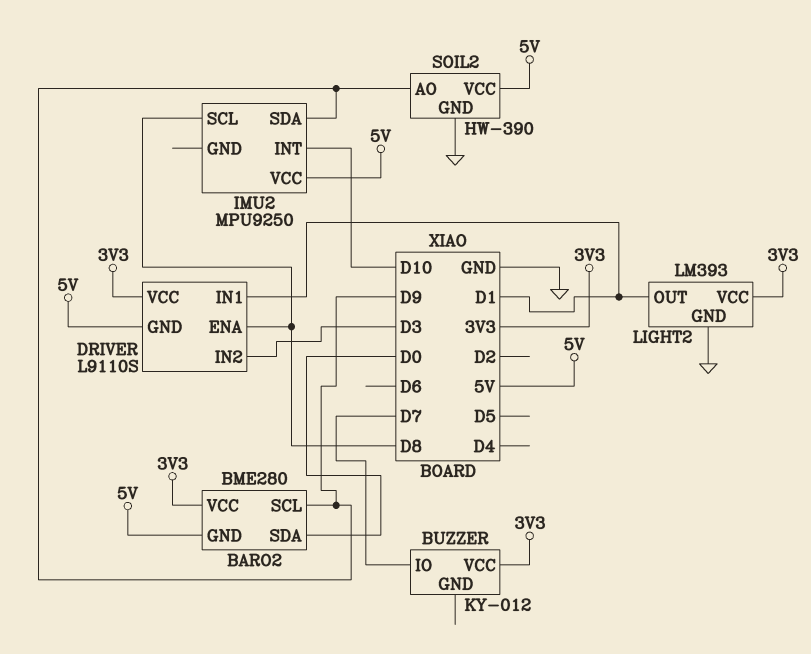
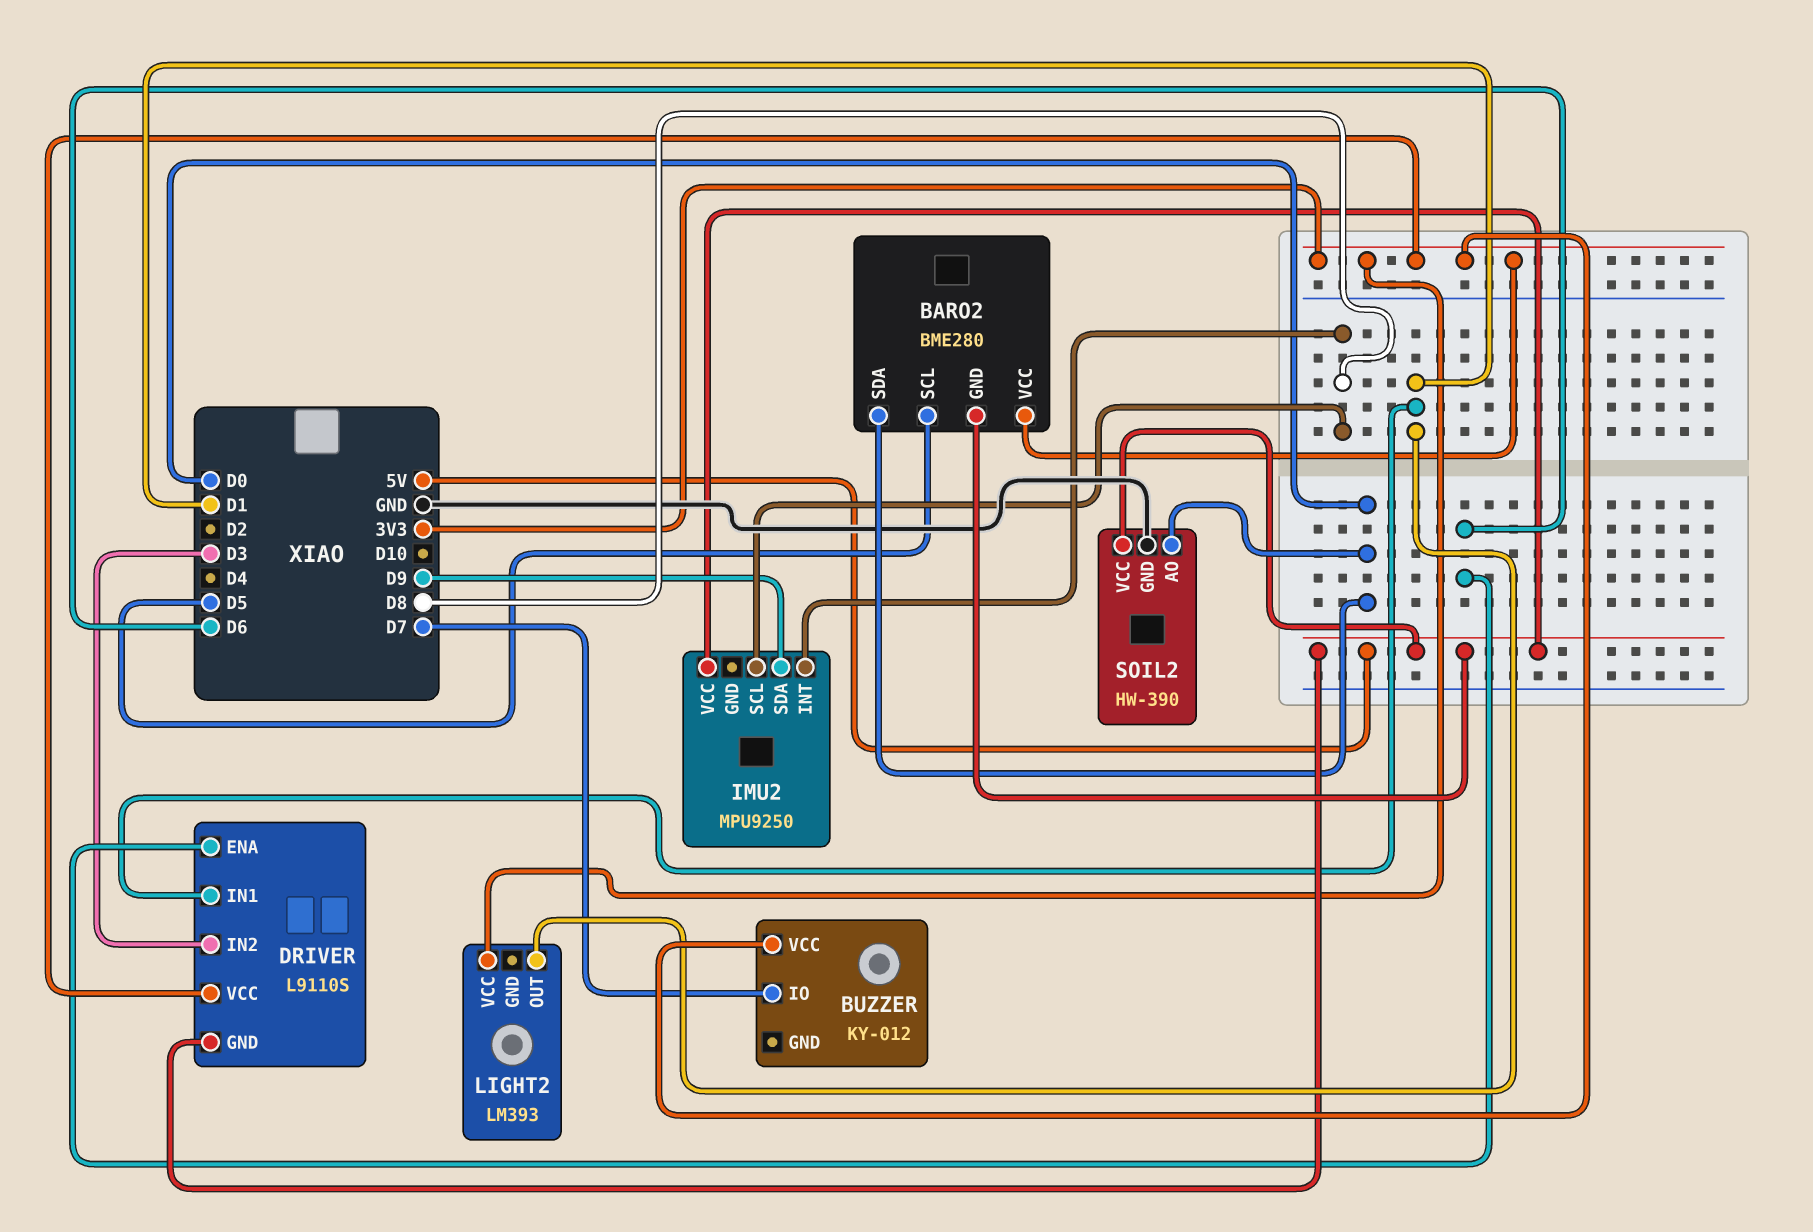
BARO2 pin SCL: D9 -> D5
DRIVER pin ENA: D8 -> D6
IMU2 pin INT: D10 -> D8
LIGHT2 pin GND: GND -> none
SOIL2 pin AO: D9 -> D0

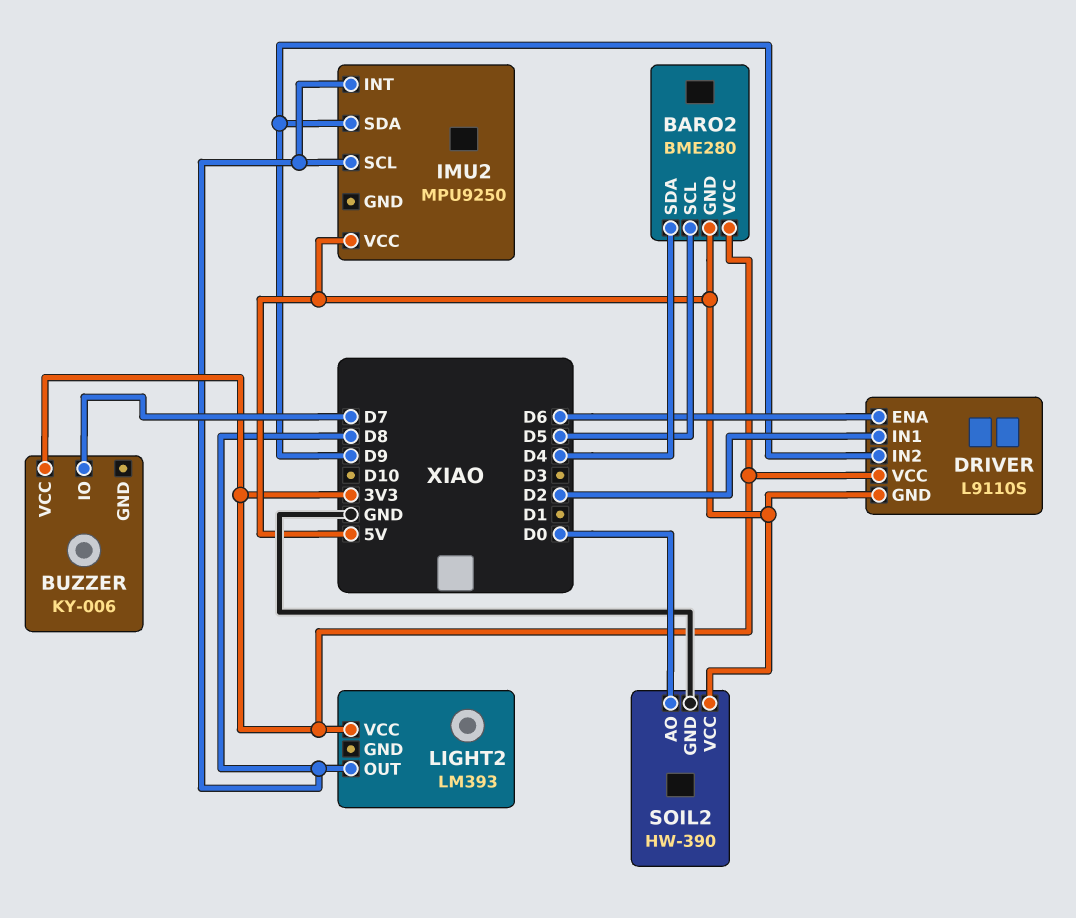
BARO2 pin SDA: D0 -> D4
BUZZER: KY-012 -> KY-006
DRIVER pin IN1: D1 -> D2
DRIVER pin IN2: D3 -> D9
LIGHT2 pin OUT: D1 -> D8

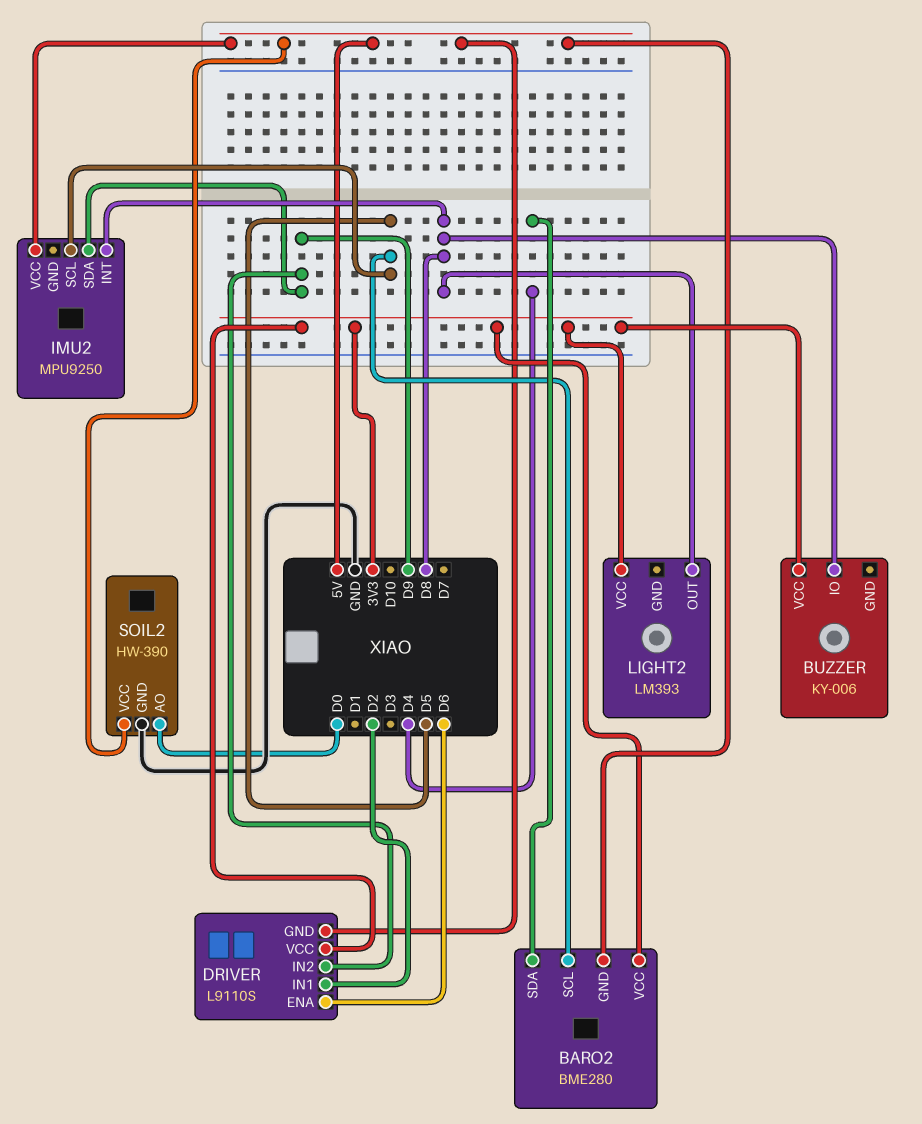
BUZZER pin IO: D7 -> D8
IMU2 pin SCL: D8 -> D5

